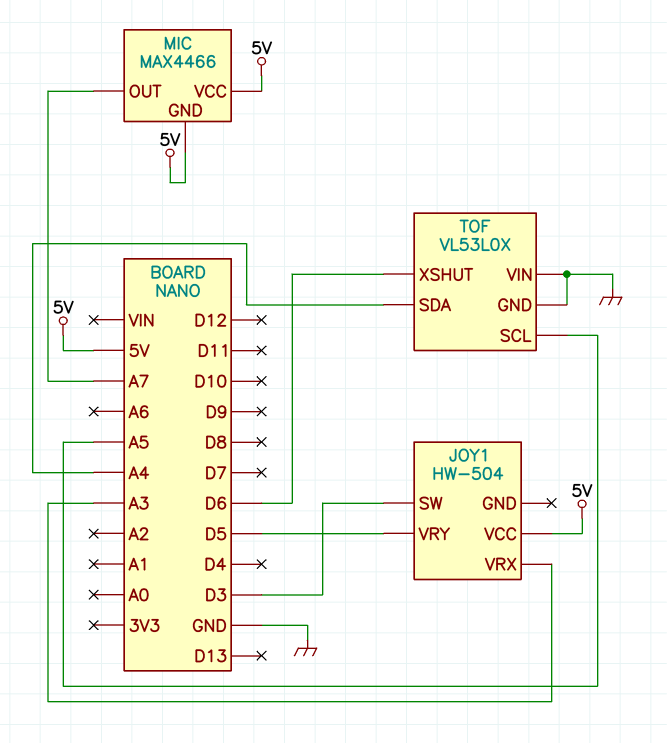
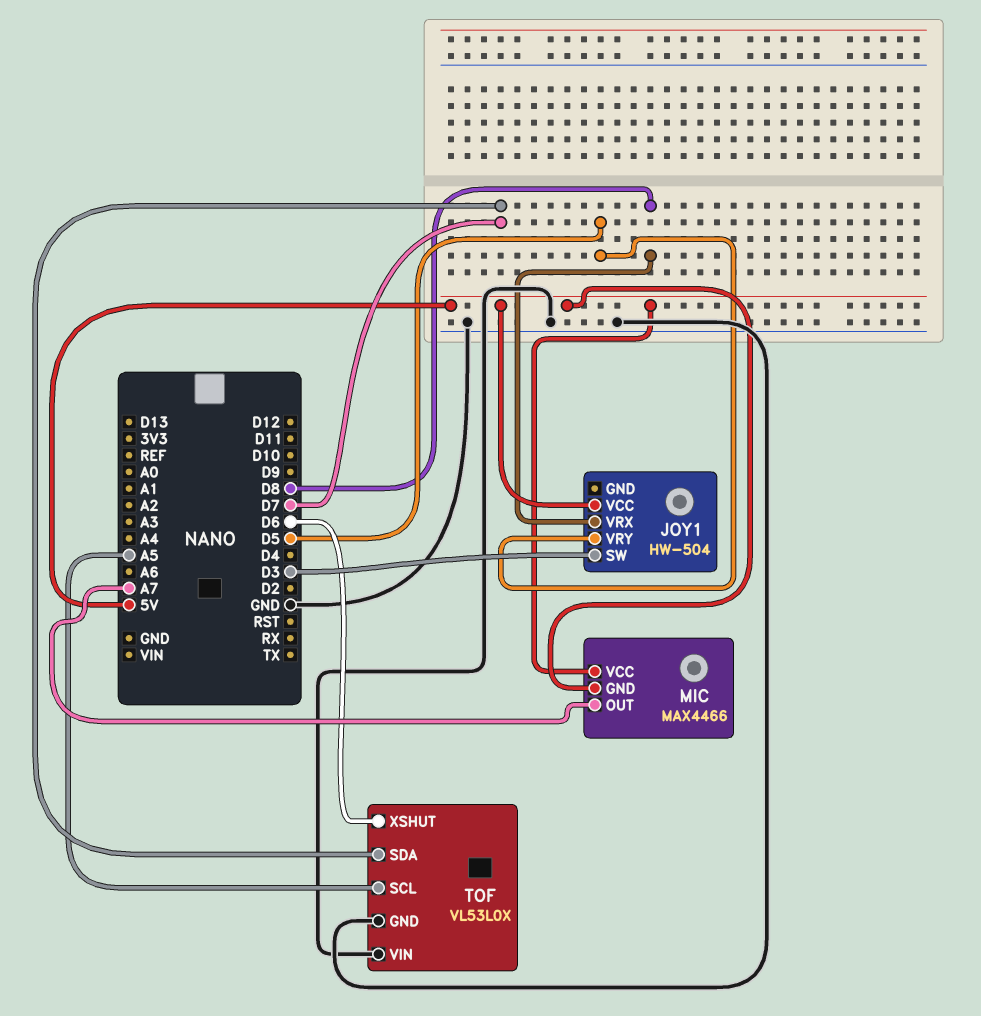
JOY1 pin VRX: A3 -> D8
TOF pin SDA: A4 -> D7

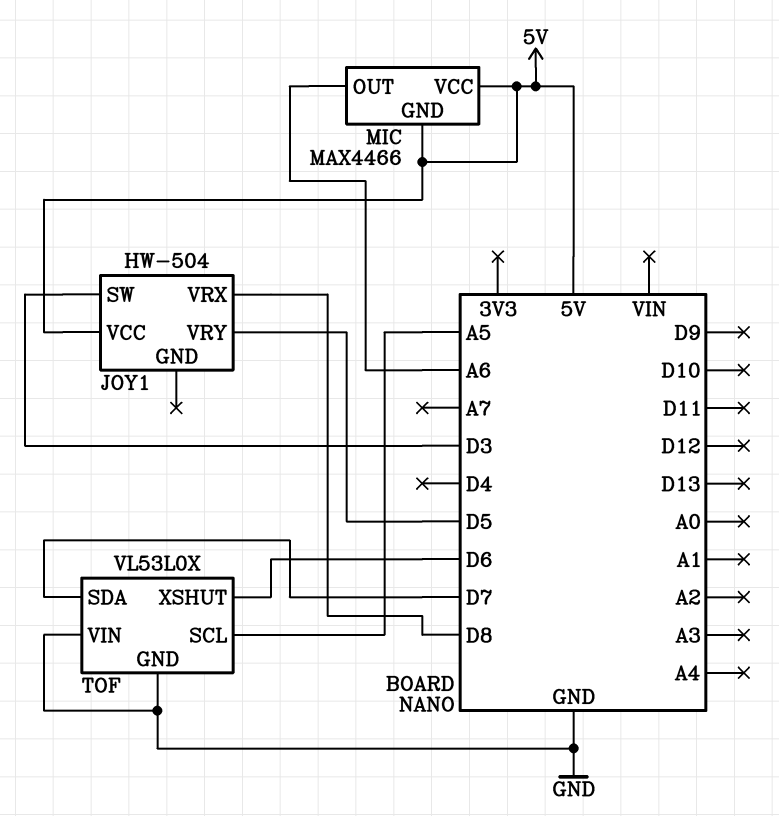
MIC pin OUT: A7 -> A6

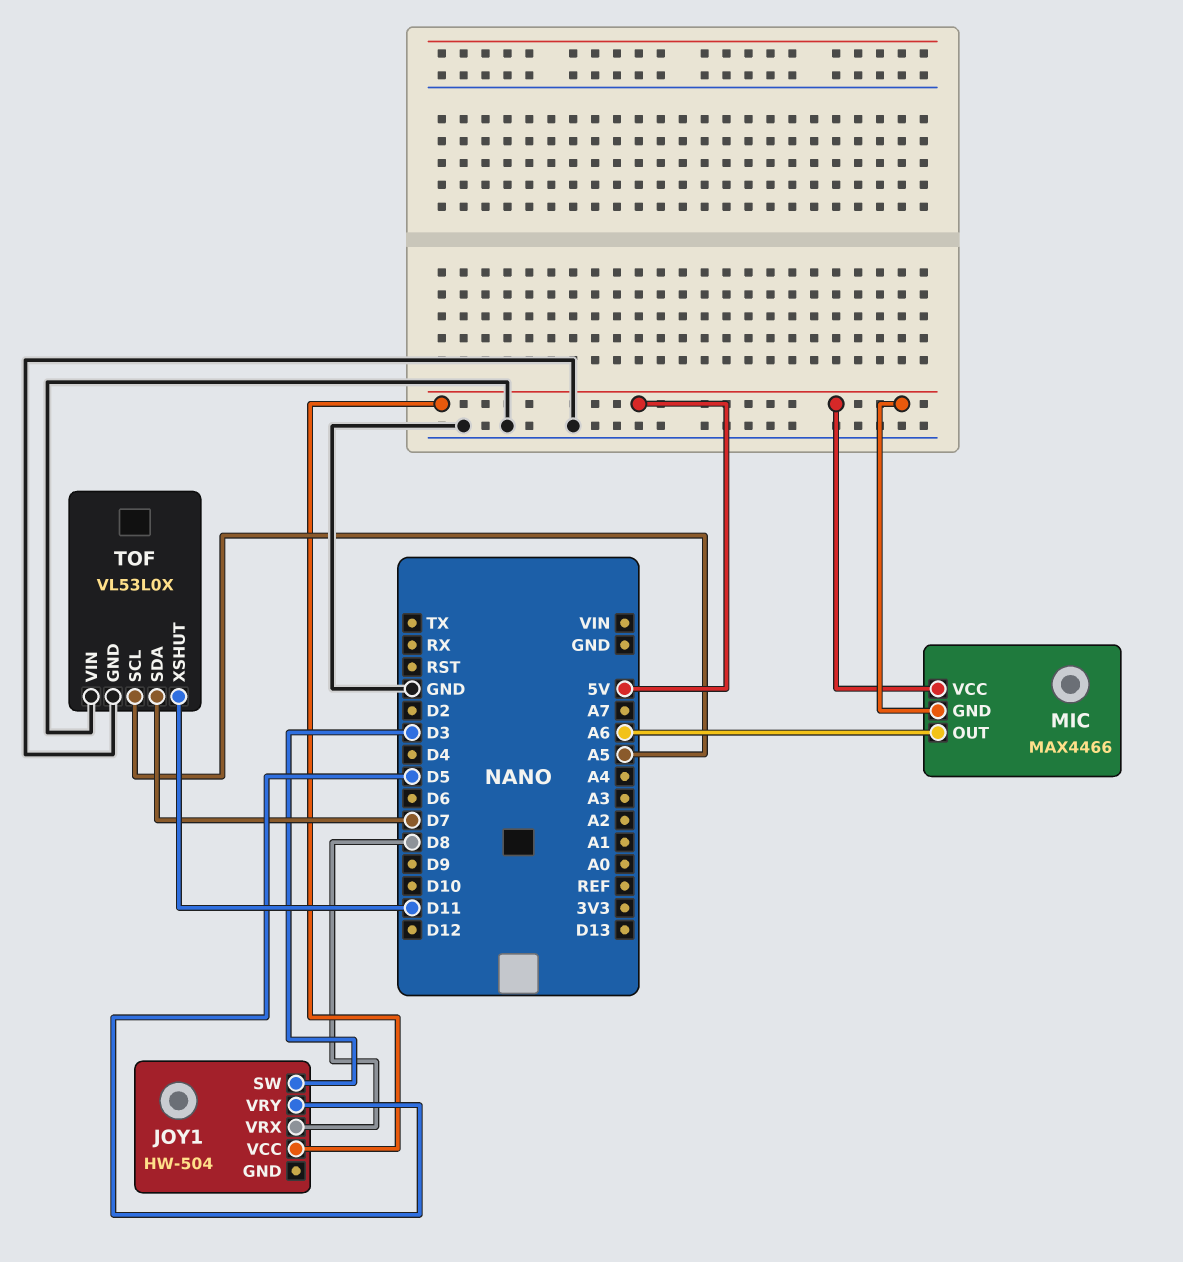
TOF pin XSHUT: D6 -> D11

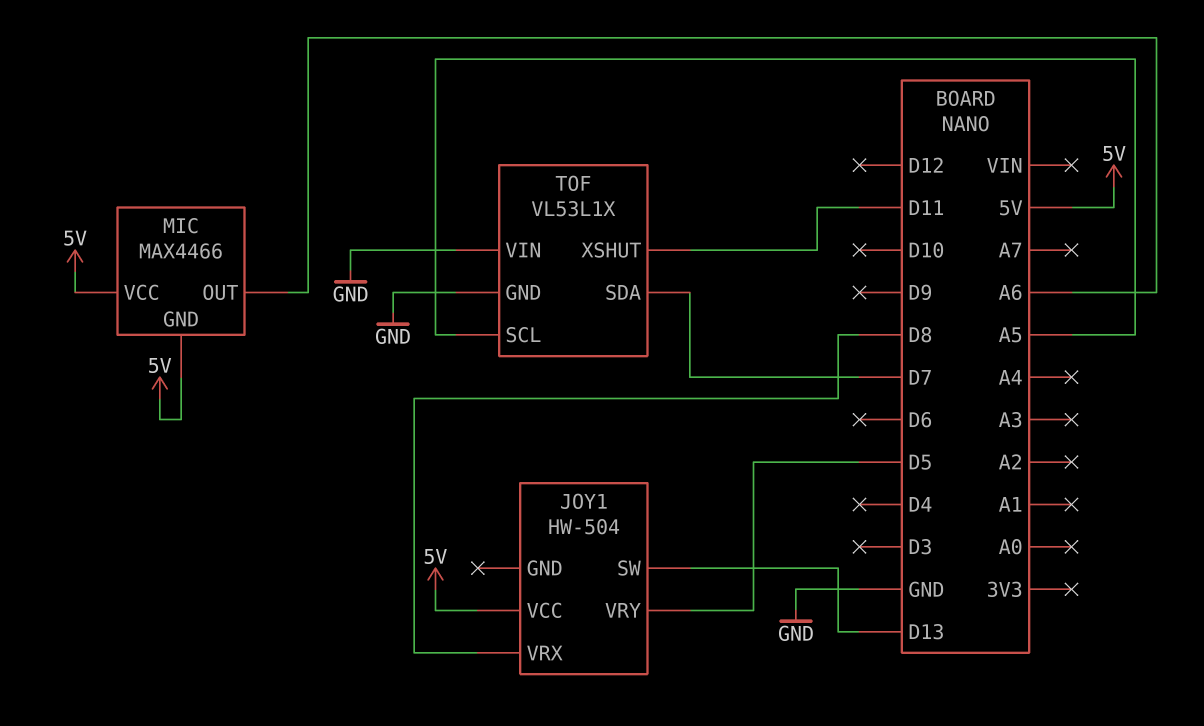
JOY1 pin SW: D3 -> D13
TOF: VL53L0X -> VL53L1X

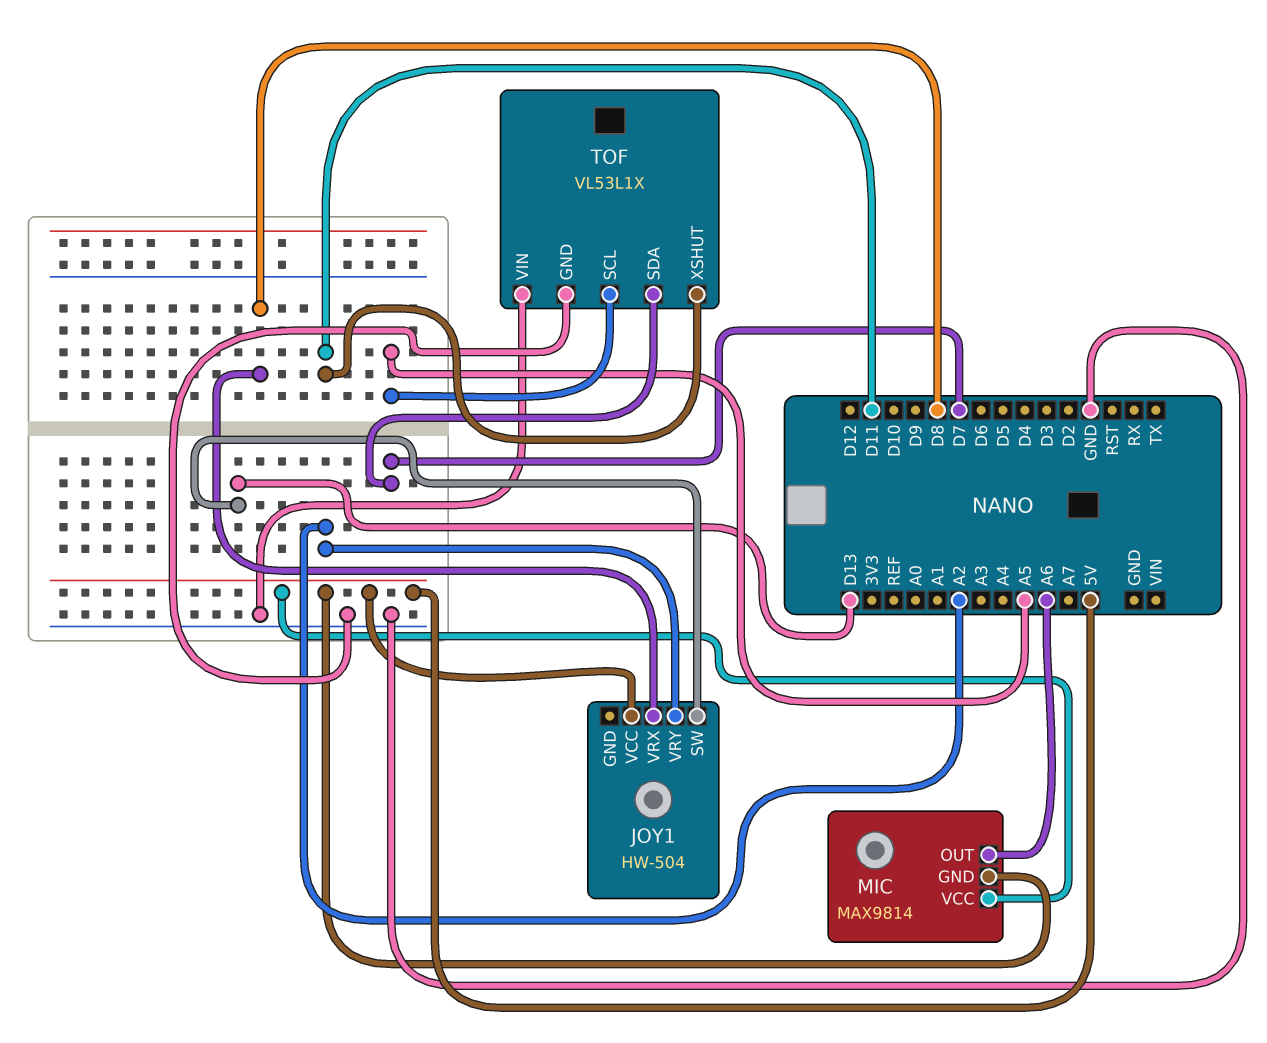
JOY1 pin VRY: D5 -> A2
MIC: MAX4466 -> MAX9814

